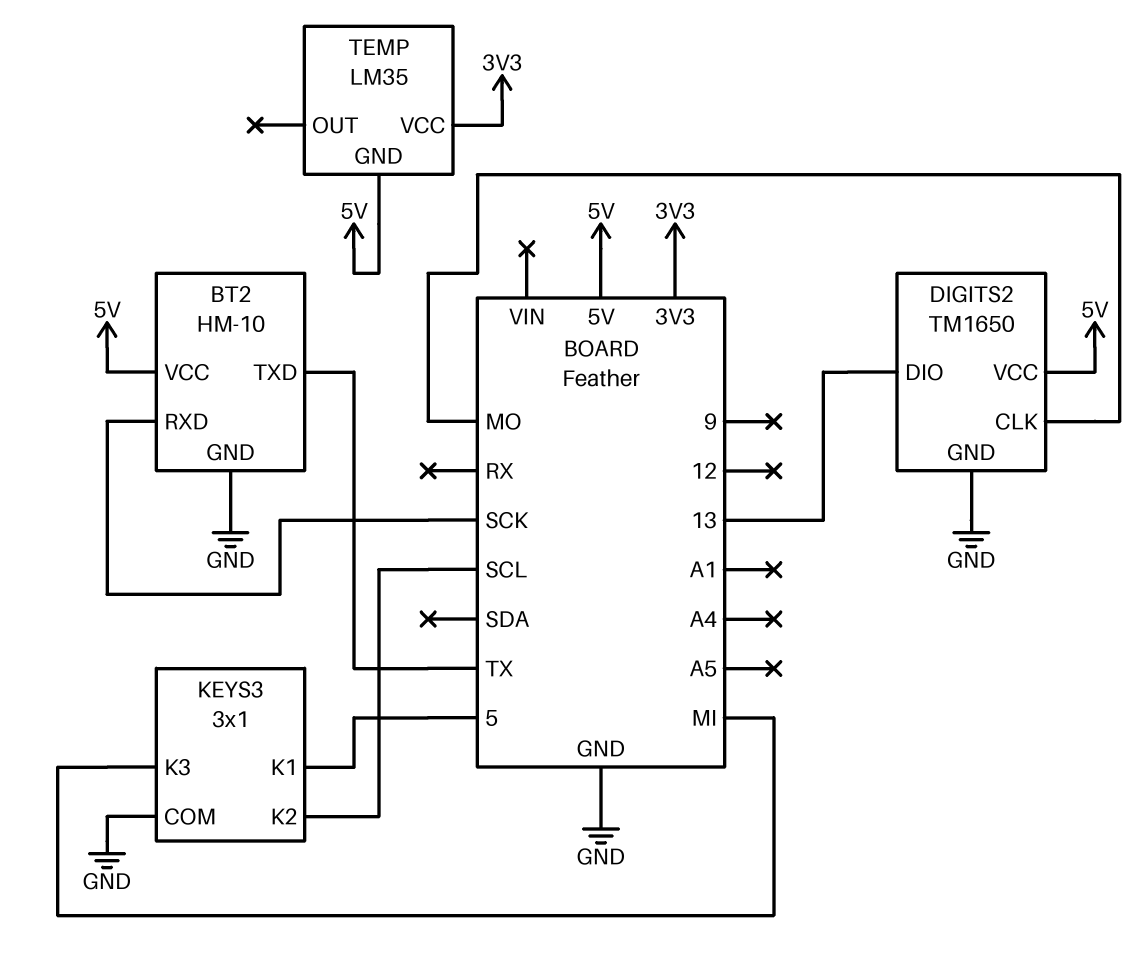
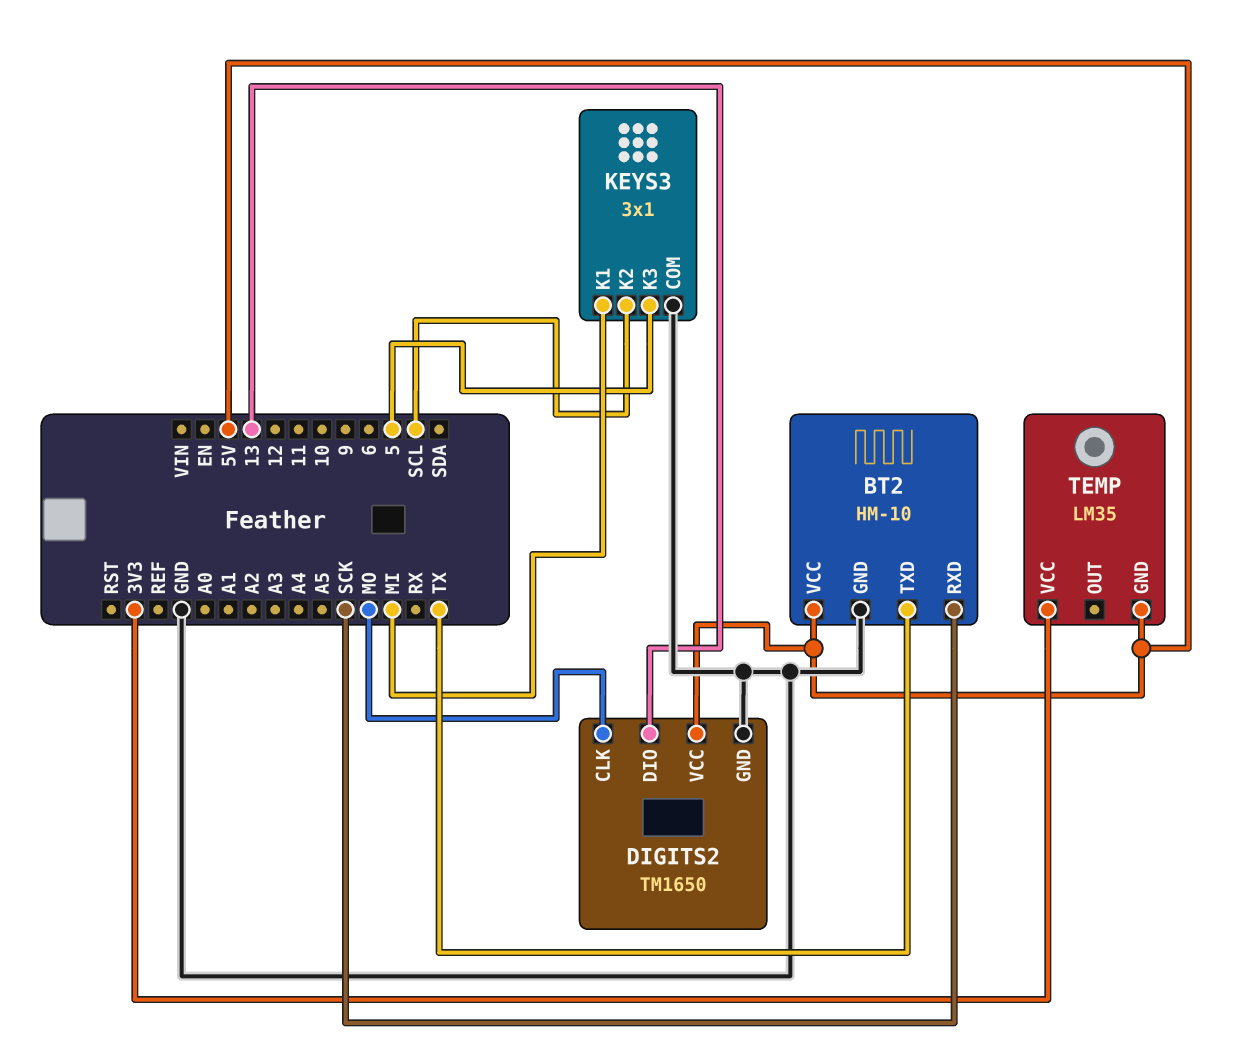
KEYS3 pin K1: 5 -> MI
KEYS3 pin K3: MI -> 5

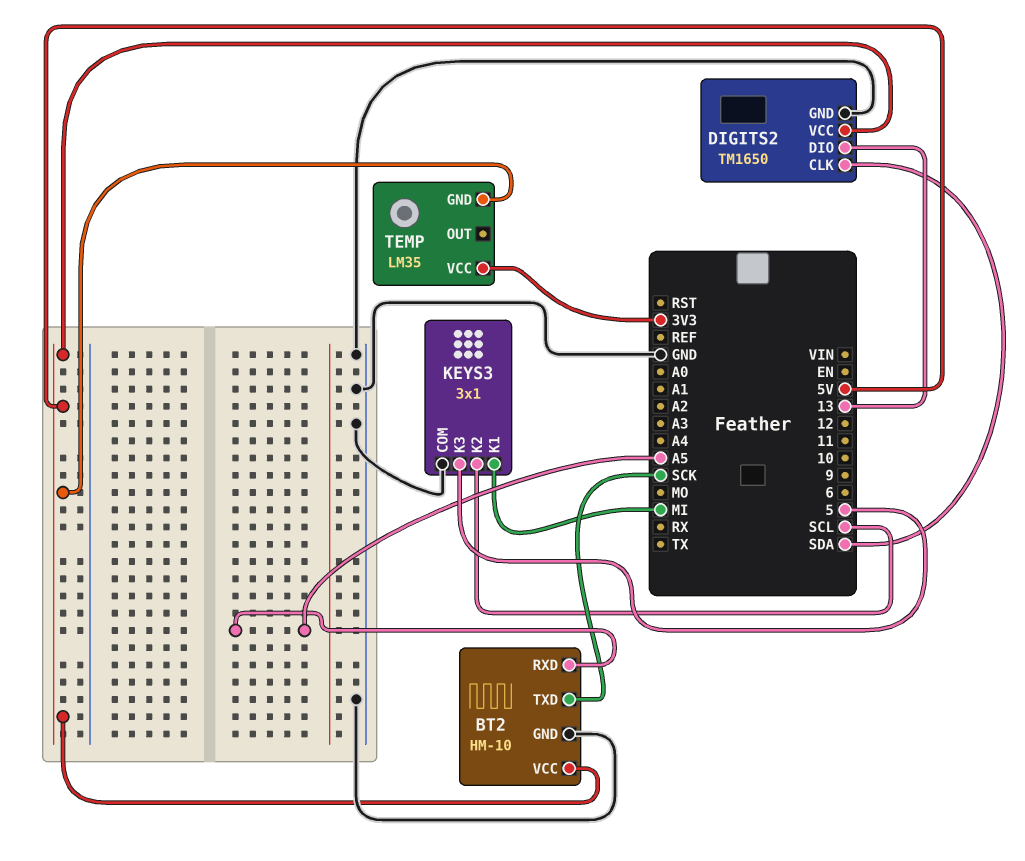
BT2 pin RXD: SCK -> A5
BT2 pin TXD: TX -> SCK
DIGITS2 pin CLK: MO -> SDA

